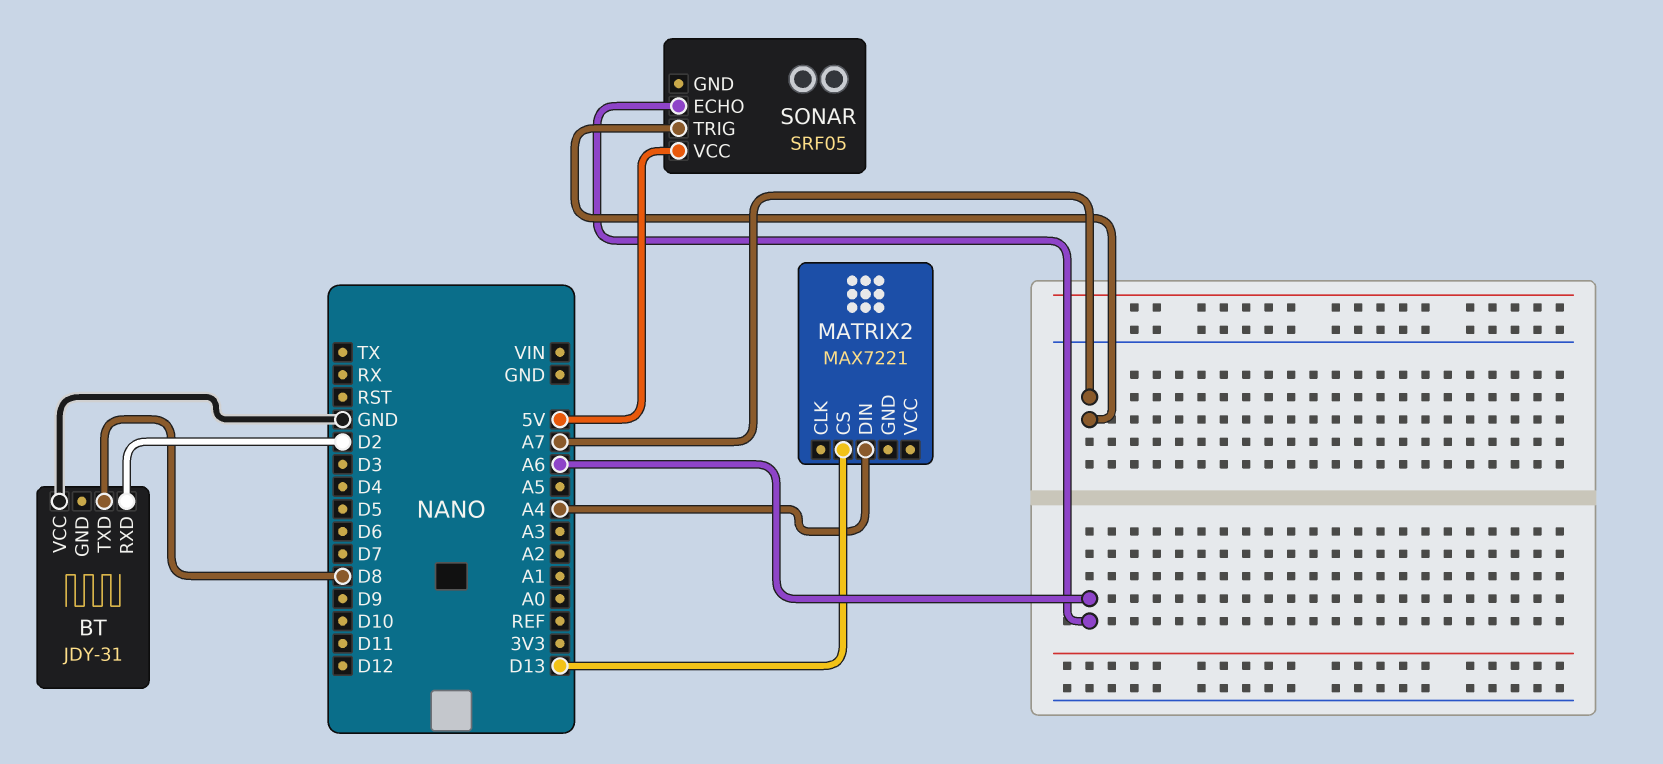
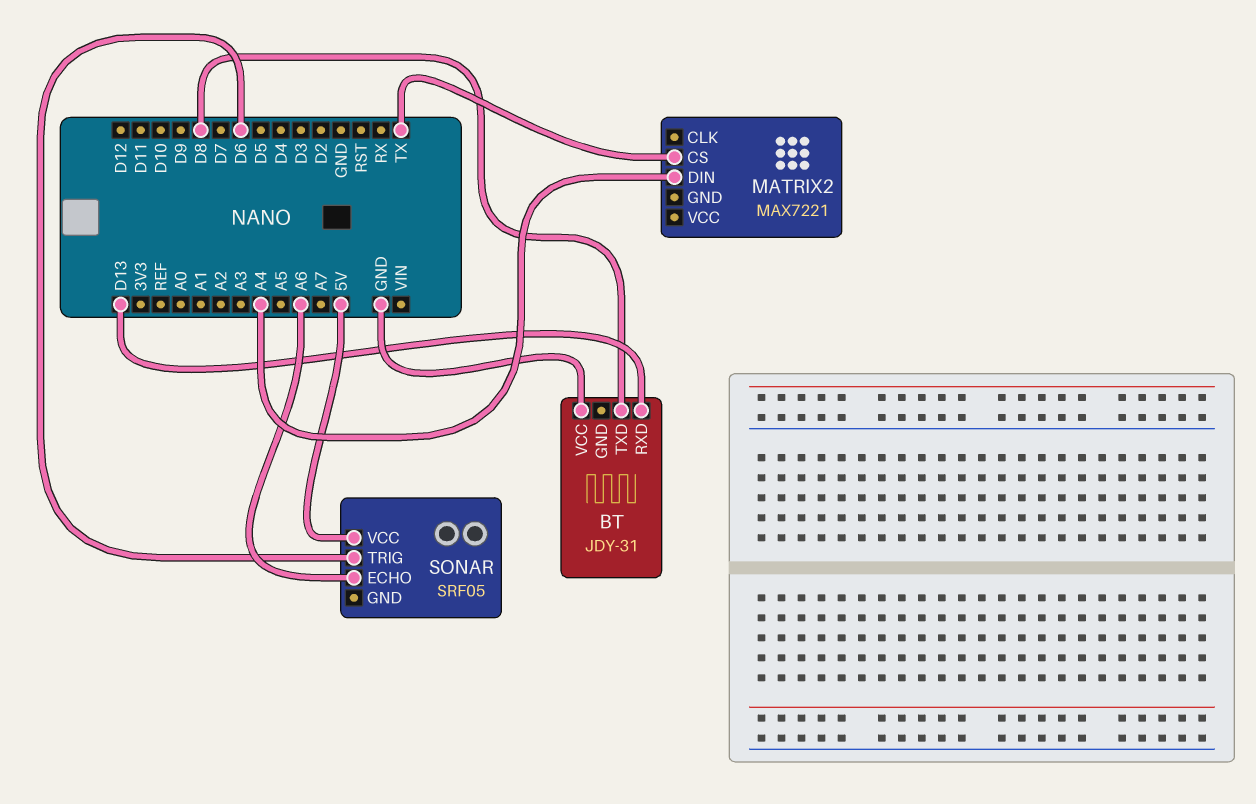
BT pin RXD: D2 -> D13
MATRIX2 pin CS: D13 -> TX
SONAR pin TRIG: A7 -> D6

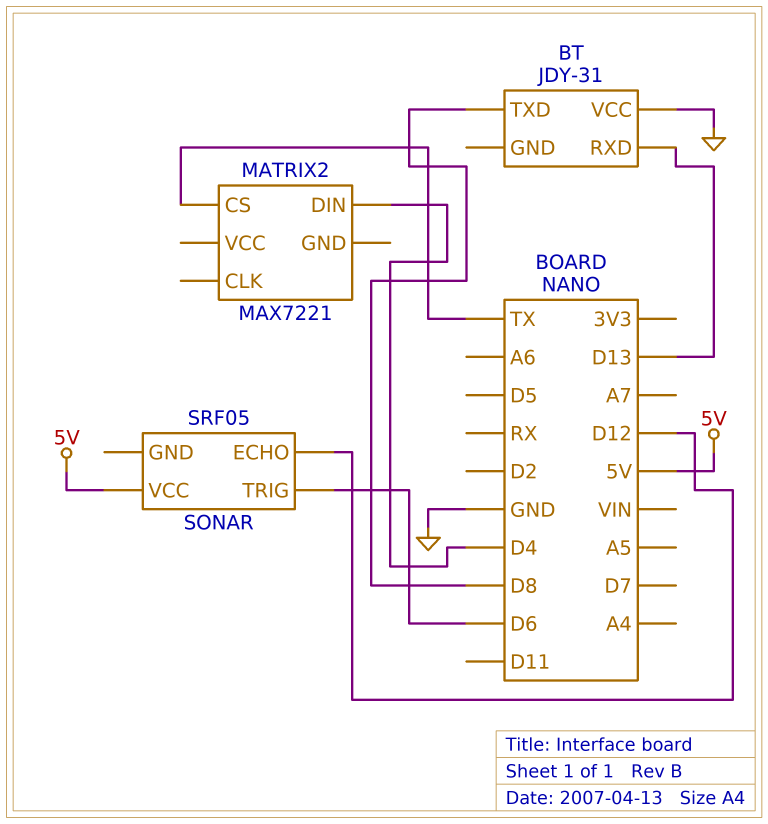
MATRIX2 pin DIN: A4 -> D4
SONAR pin ECHO: A6 -> D12

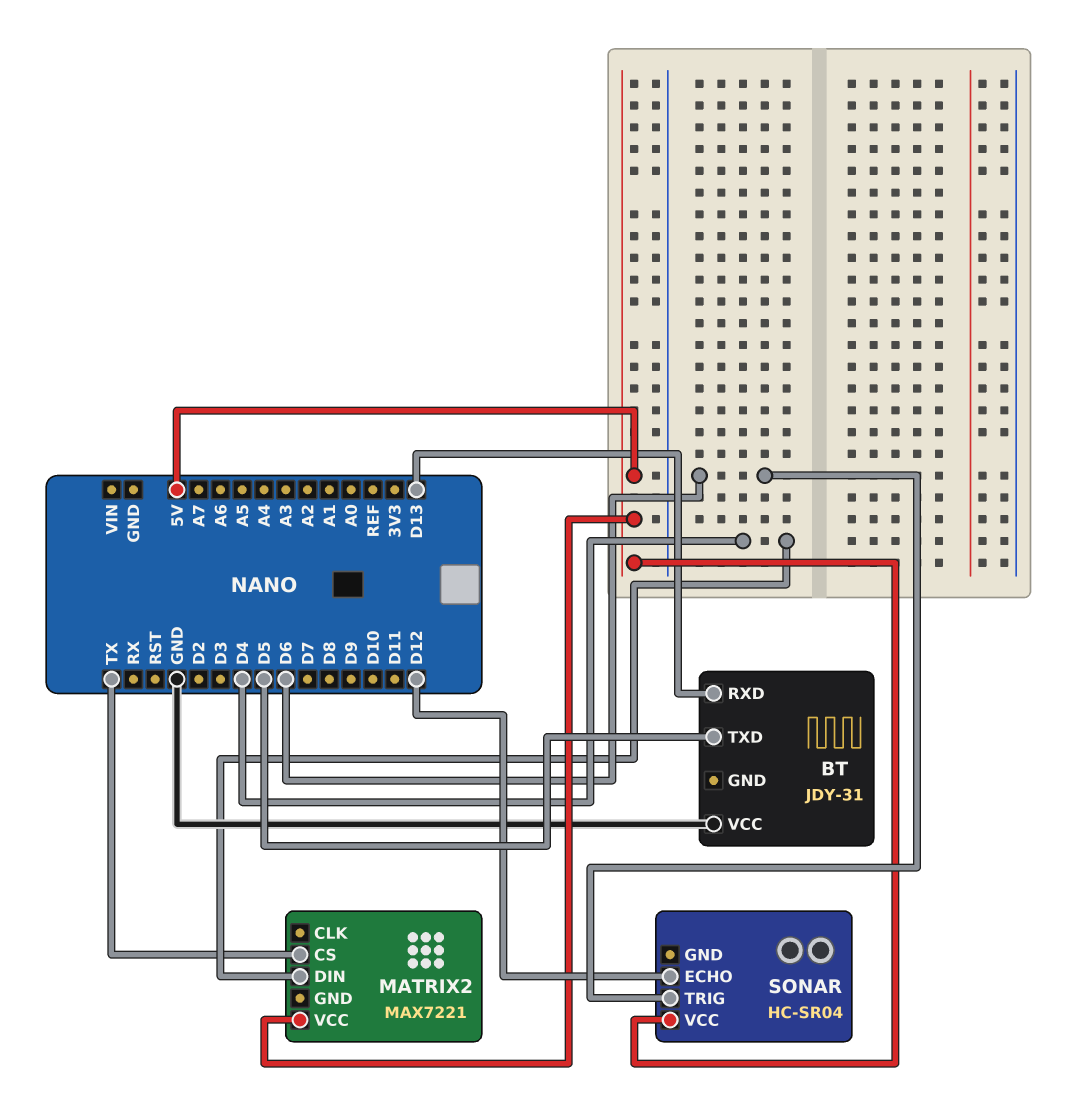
BT pin TXD: D8 -> D5
MATRIX2 pin VCC: none -> 5V
SONAR: SRF05 -> HC-SR04

